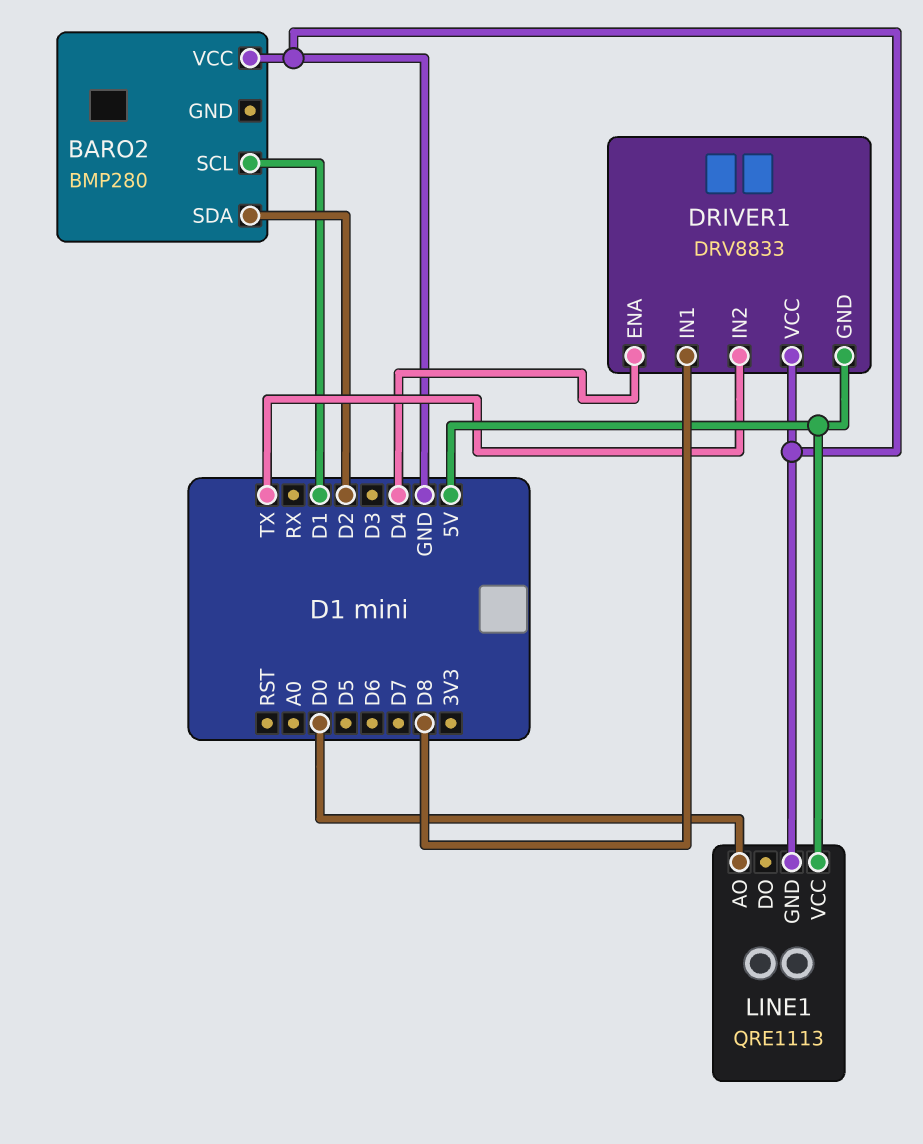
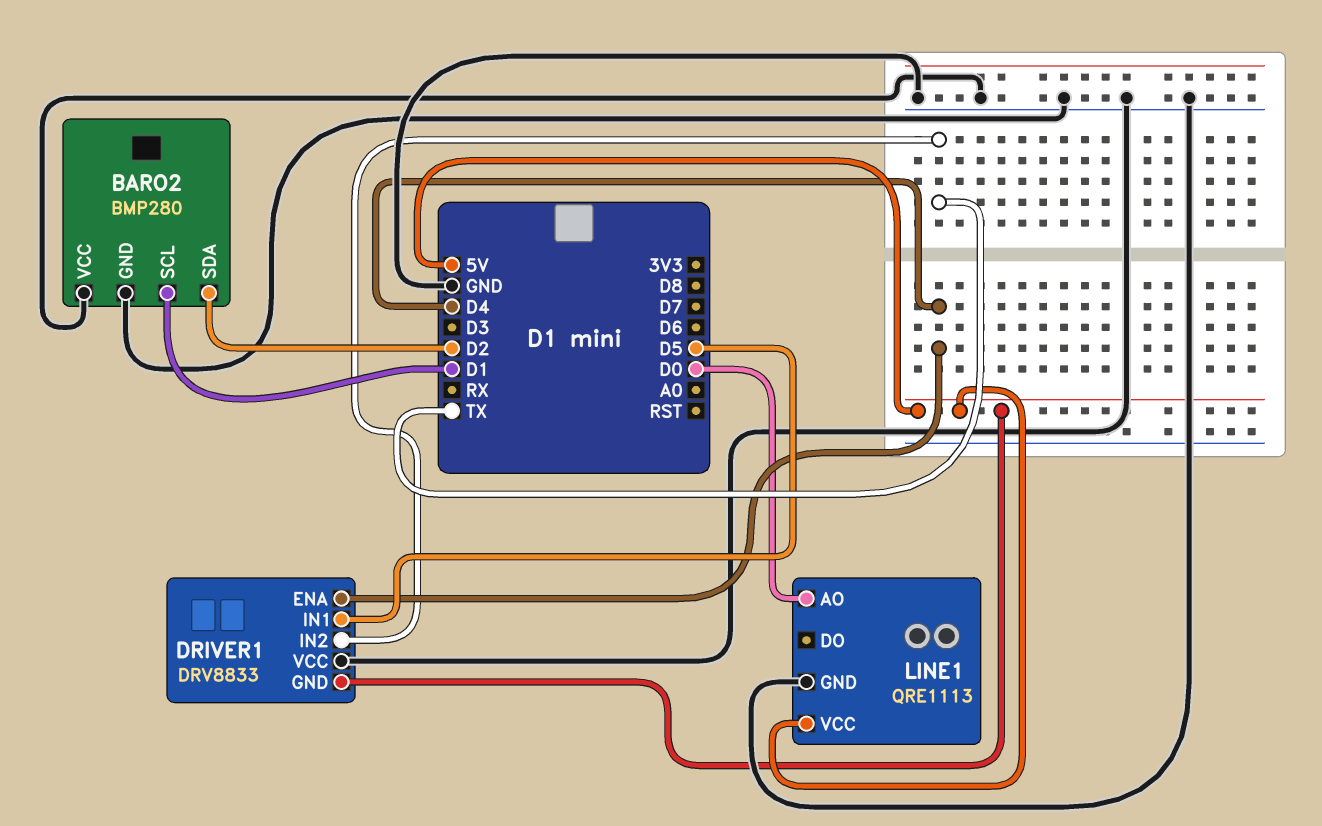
BARO2 pin GND: none -> GND
DRIVER1 pin IN1: D8 -> D5

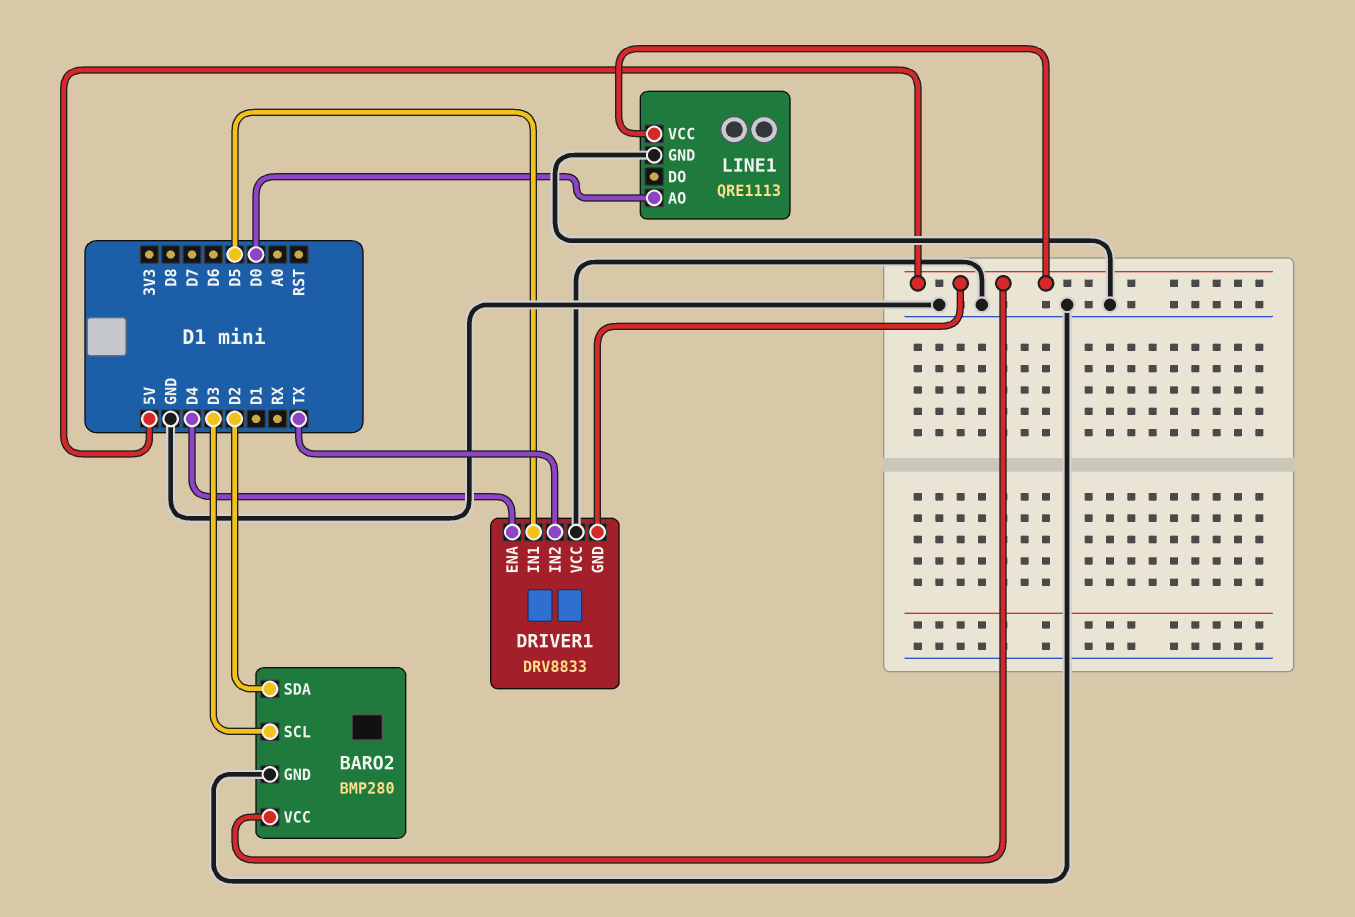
BARO2 pin SCL: D1 -> D3
BARO2 pin VCC: GND -> 5V

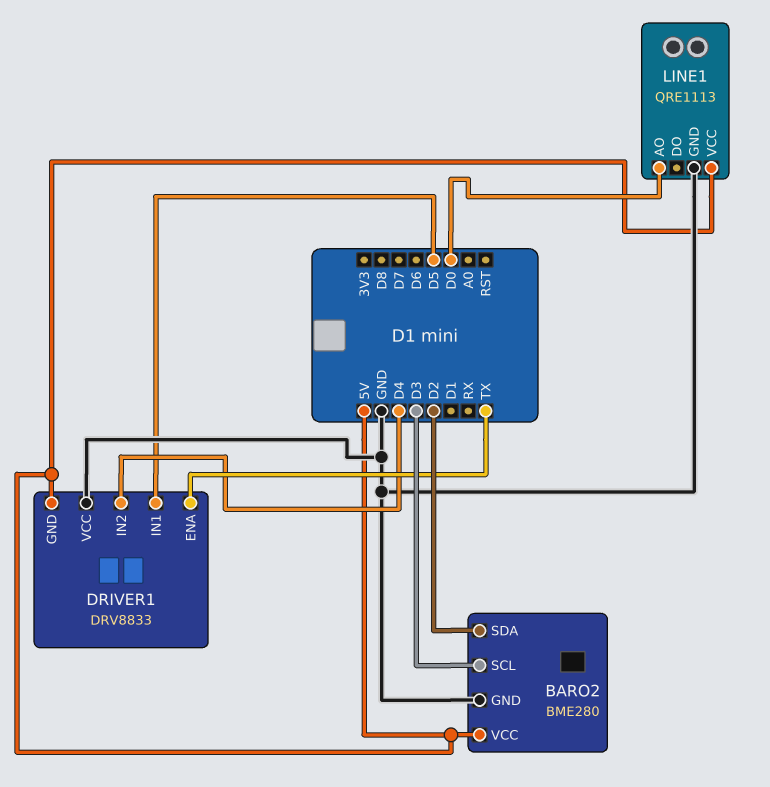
BARO2: BMP280 -> BME280
DRIVER1 pin ENA: D4 -> TX
DRIVER1 pin IN2: TX -> D4

